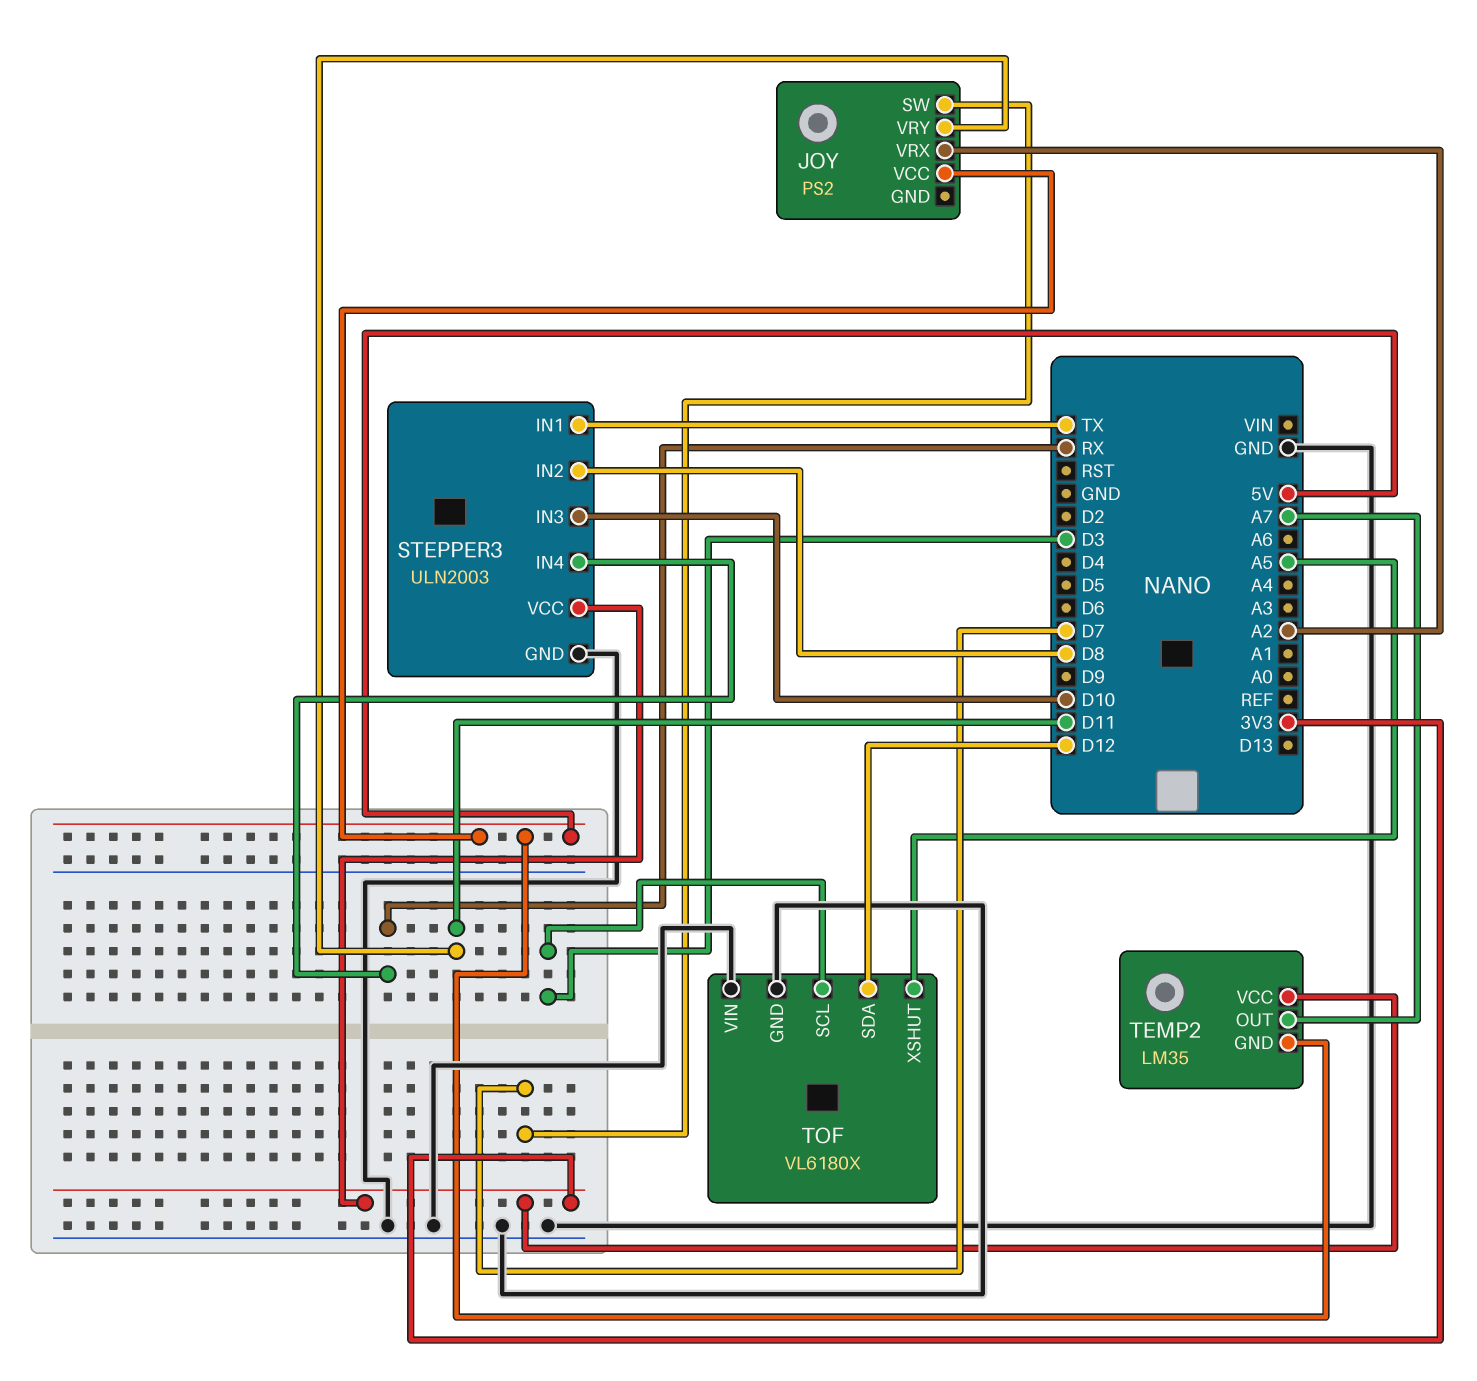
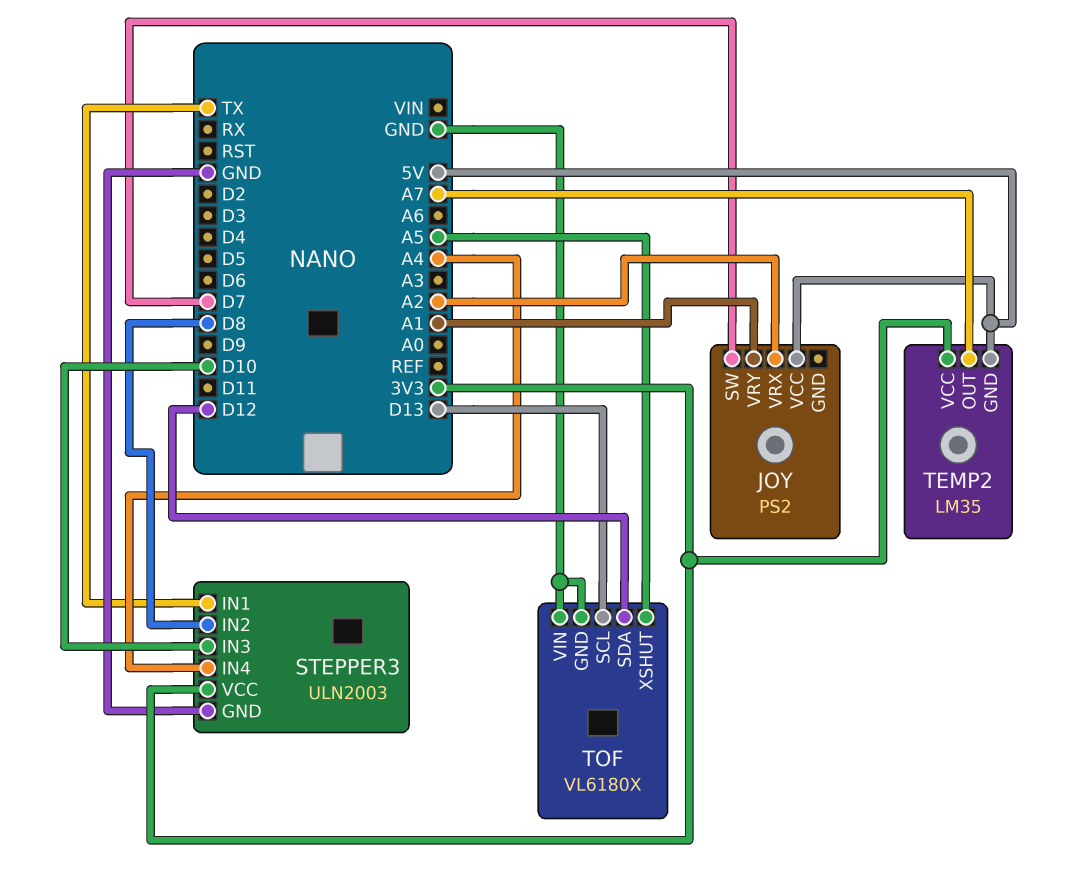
JOY pin VRY: D11 -> A1
STEPPER3 pin IN4: RX -> A4
TOF pin SCL: D3 -> D13

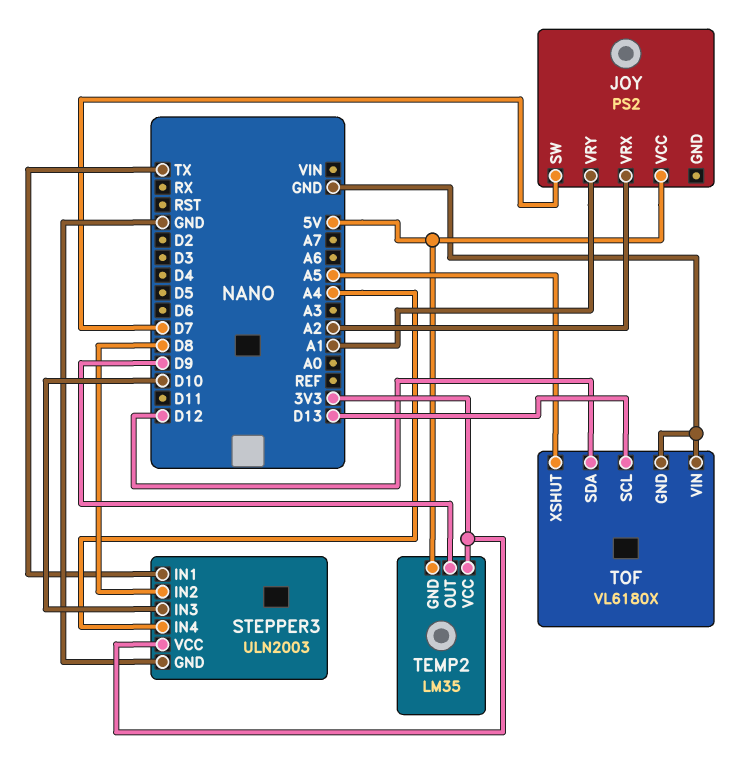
TEMP2 pin OUT: A7 -> D9

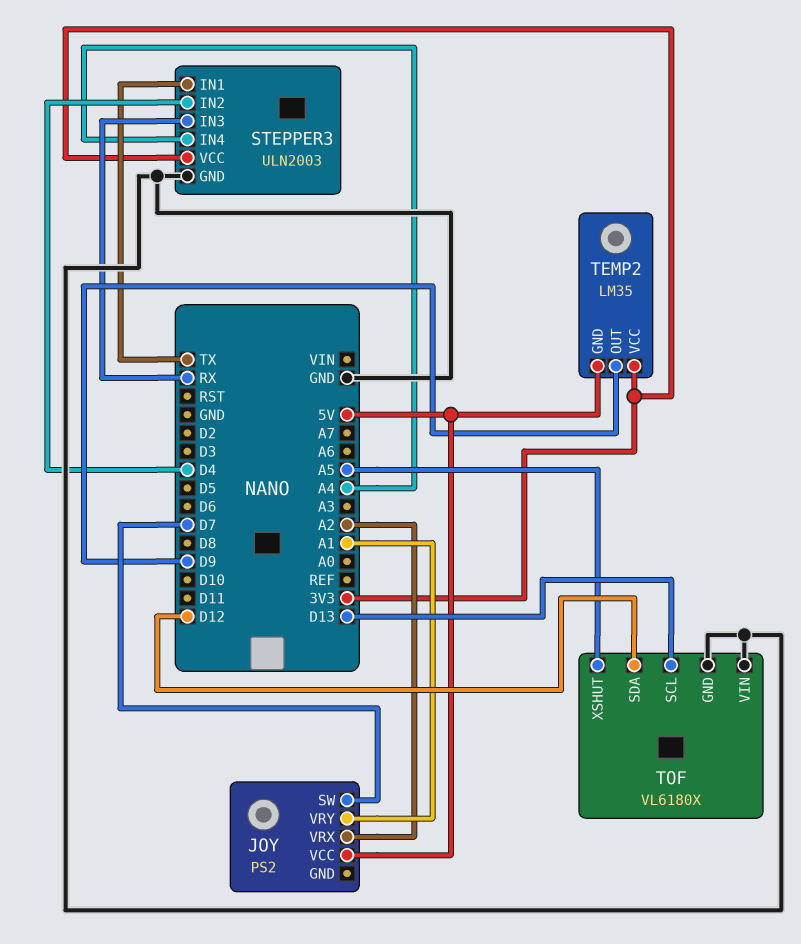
STEPPER3 pin IN2: D8 -> D4
STEPPER3 pin IN3: D10 -> RX

